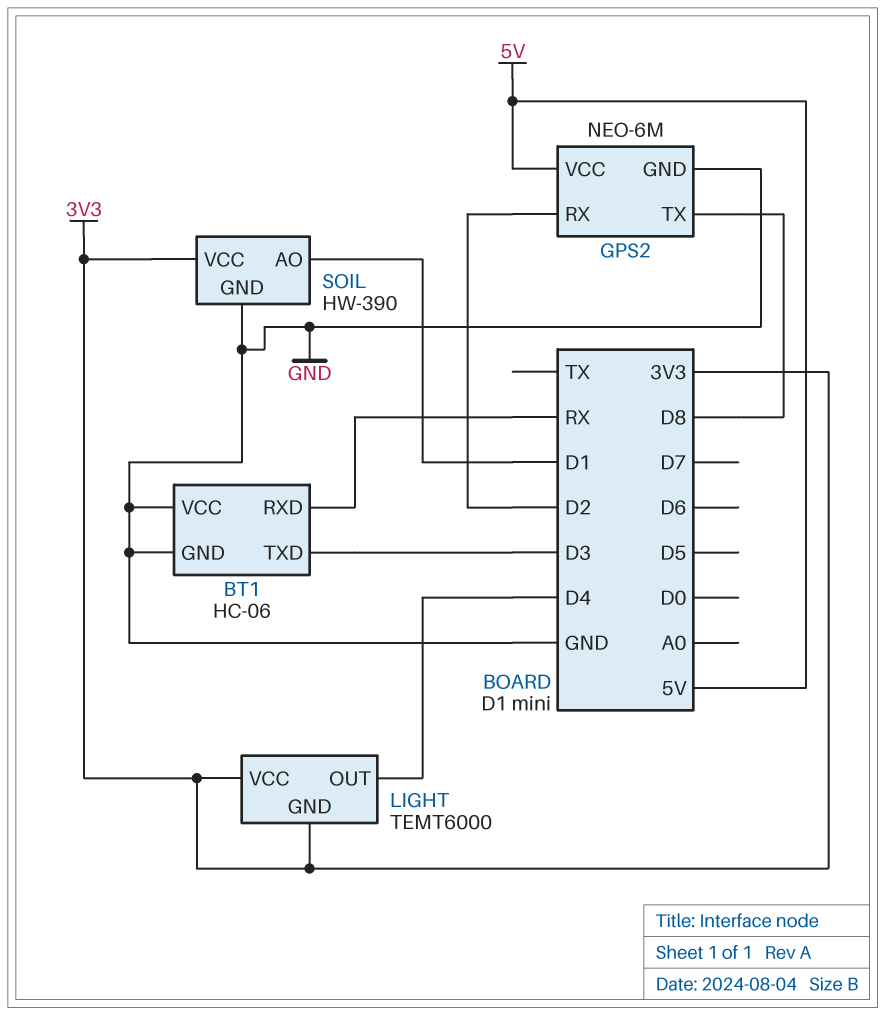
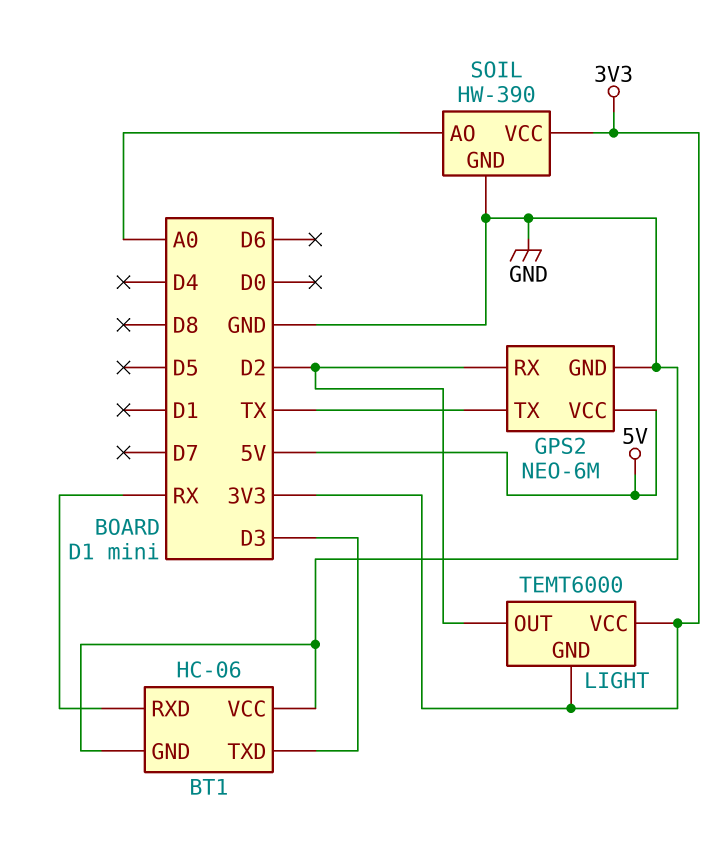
GPS2 pin TX: D8 -> TX
LIGHT pin OUT: D4 -> D2
SOIL pin AO: D1 -> A0

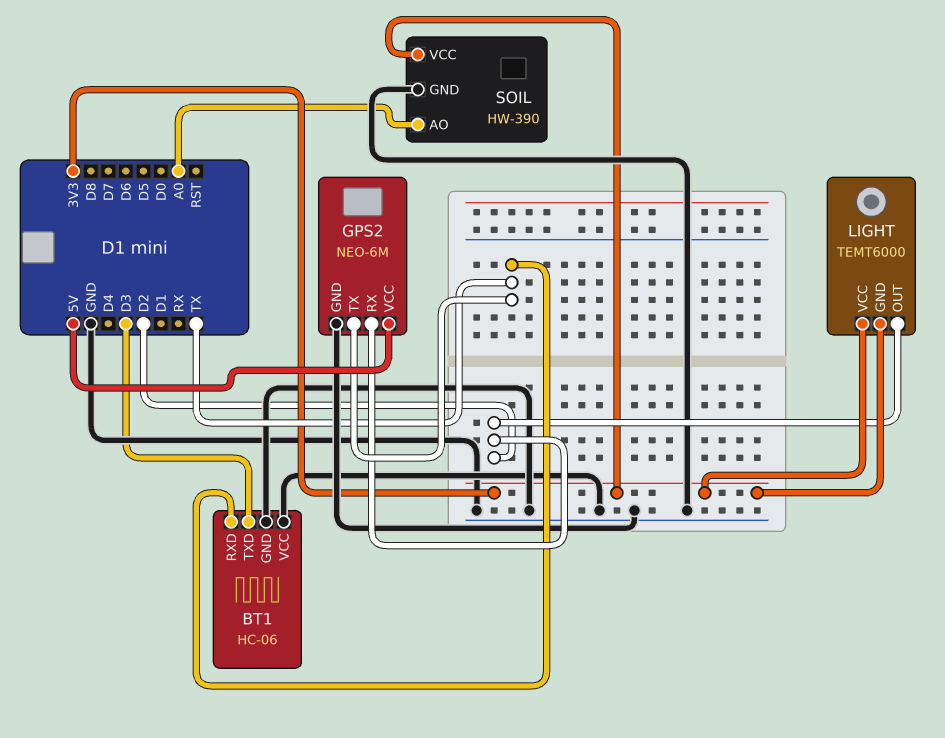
BT1 pin RXD: RX -> TX

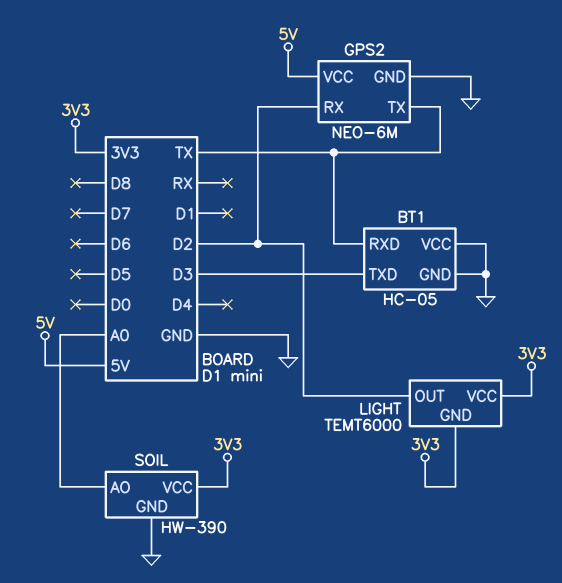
BT1: HC-06 -> HC-05

